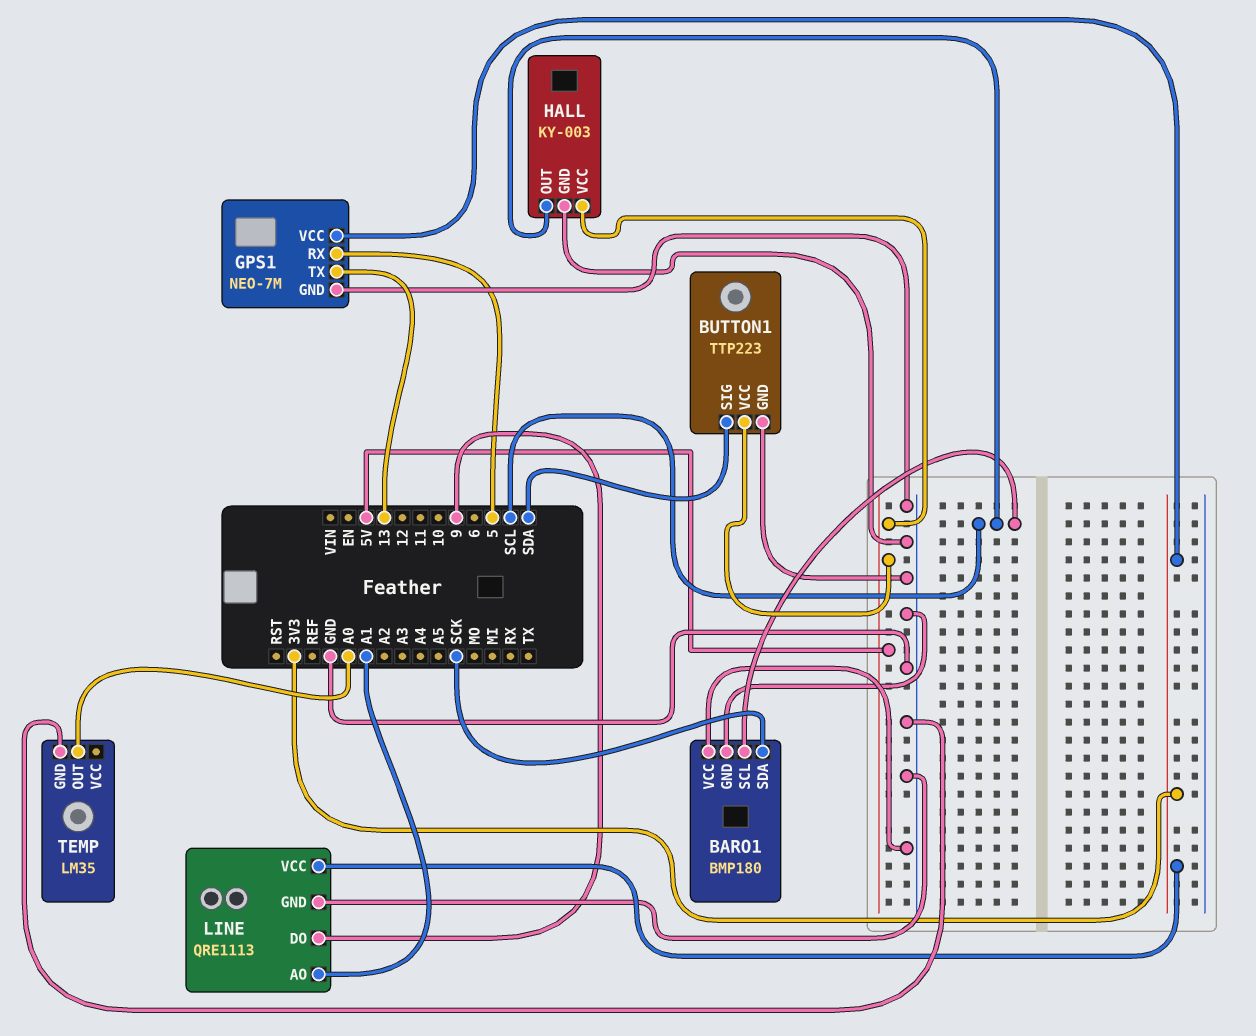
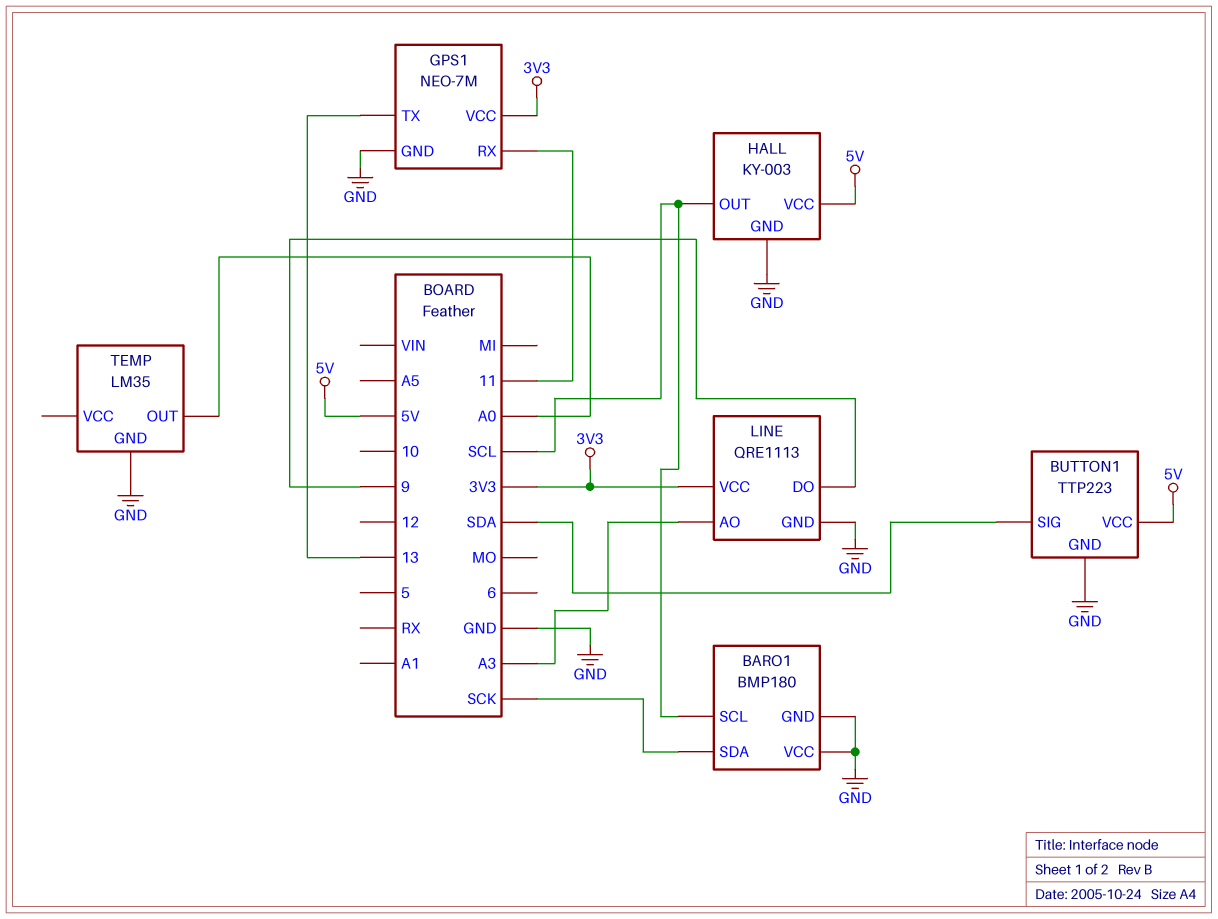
GPS1 pin RX: 5 -> 11
LINE pin AO: A1 -> A3

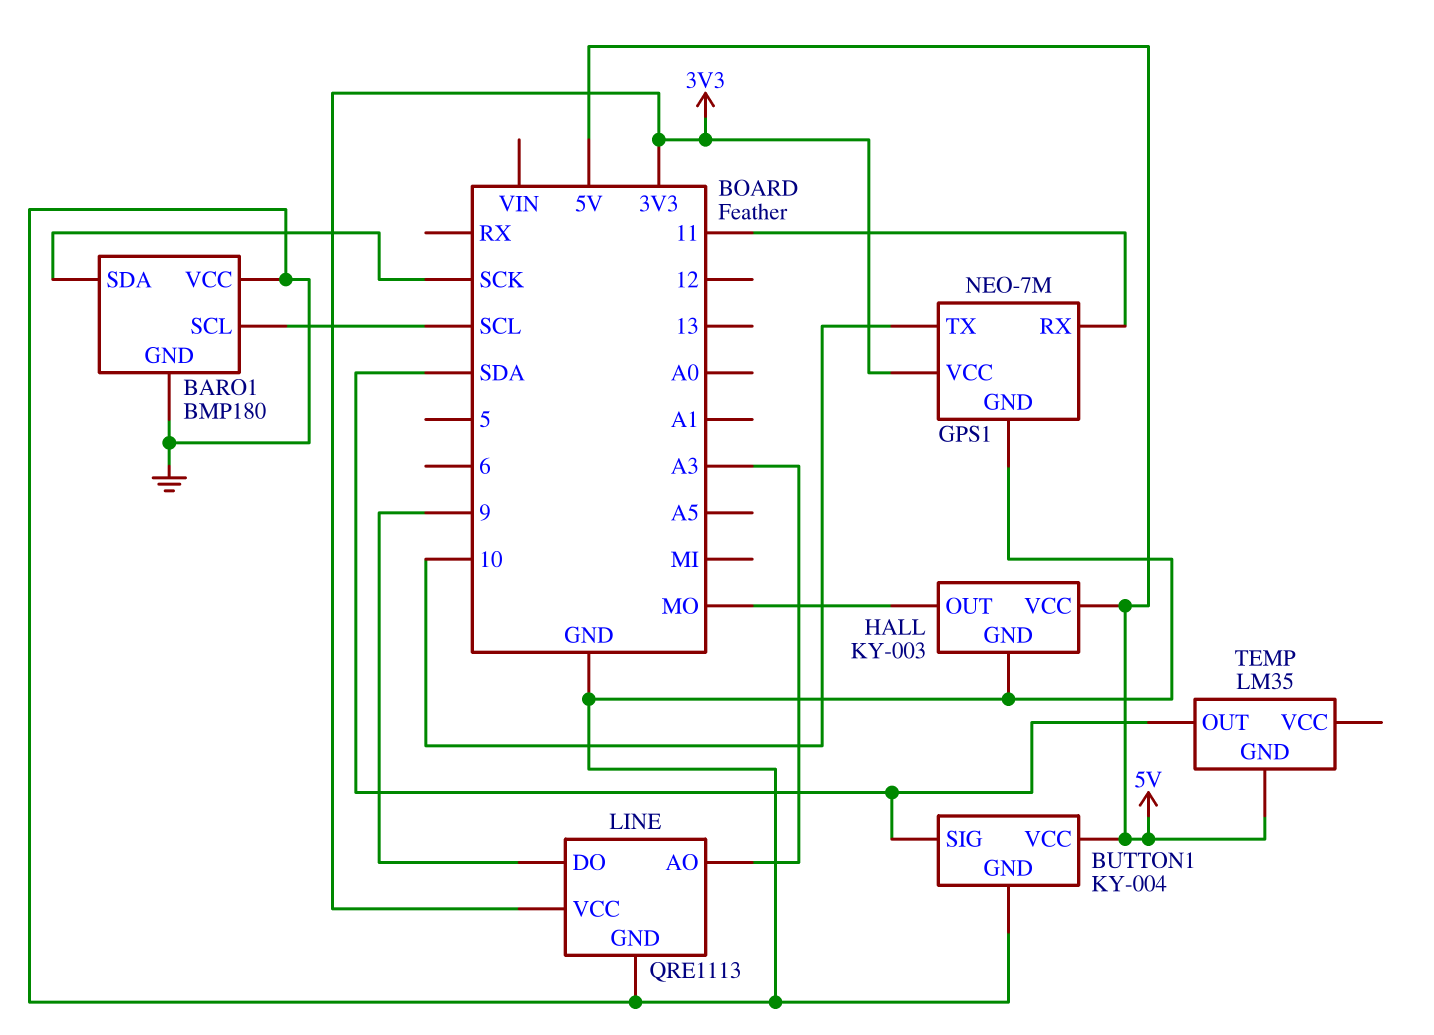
BUTTON1: TTP223 -> KY-004
GPS1 pin TX: 13 -> 10
HALL pin OUT: SCL -> MO
TEMP pin GND: GND -> 5V
TEMP pin OUT: A0 -> SDA

